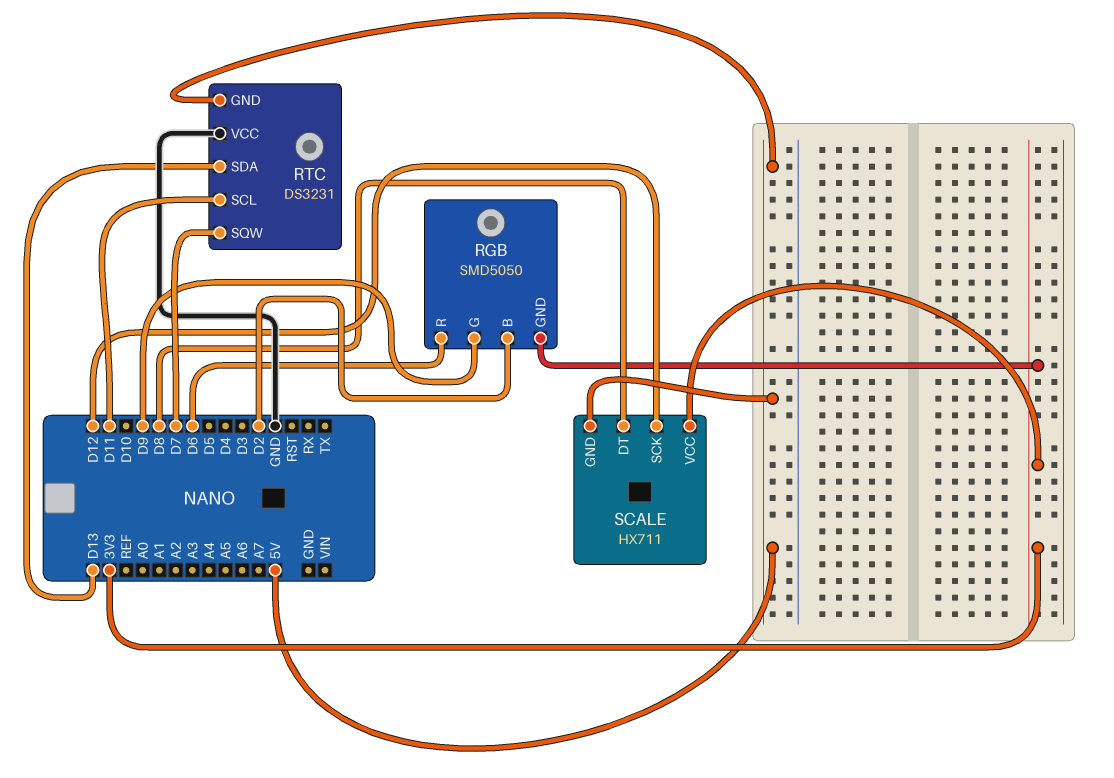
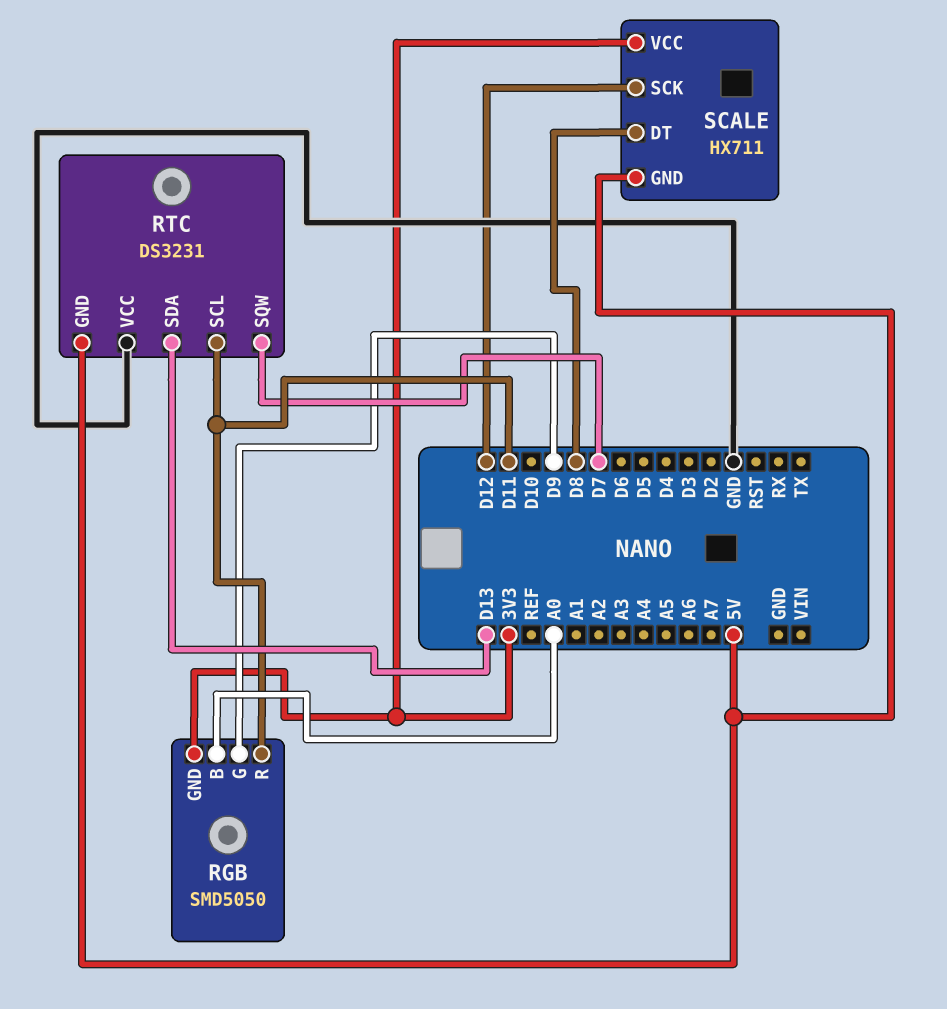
RGB pin B: D2 -> A0
RGB pin R: D6 -> D11

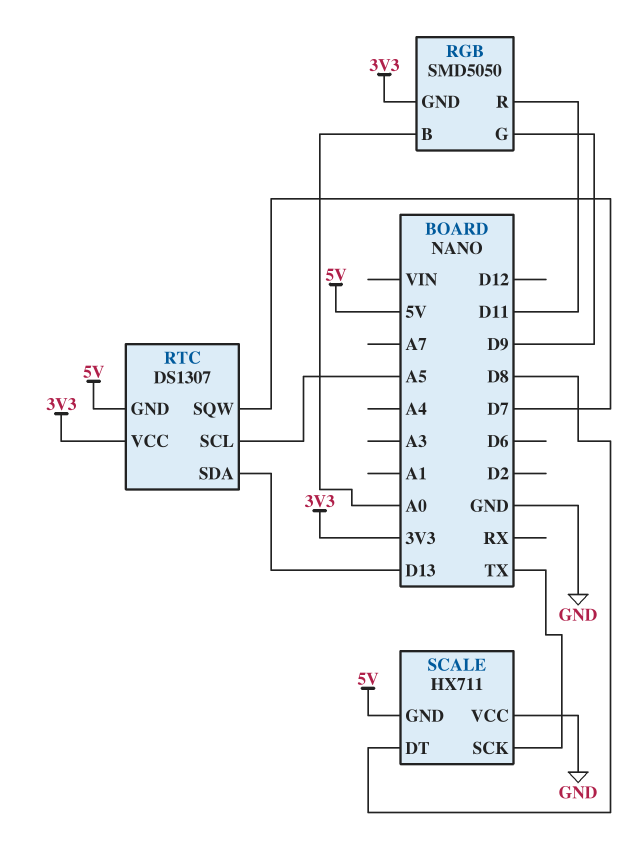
RTC: DS3231 -> DS1307
RTC pin SCL: D11 -> A5
RTC pin VCC: GND -> 3V3
SCALE pin SCK: D12 -> TX
SCALE pin VCC: 3V3 -> GND

